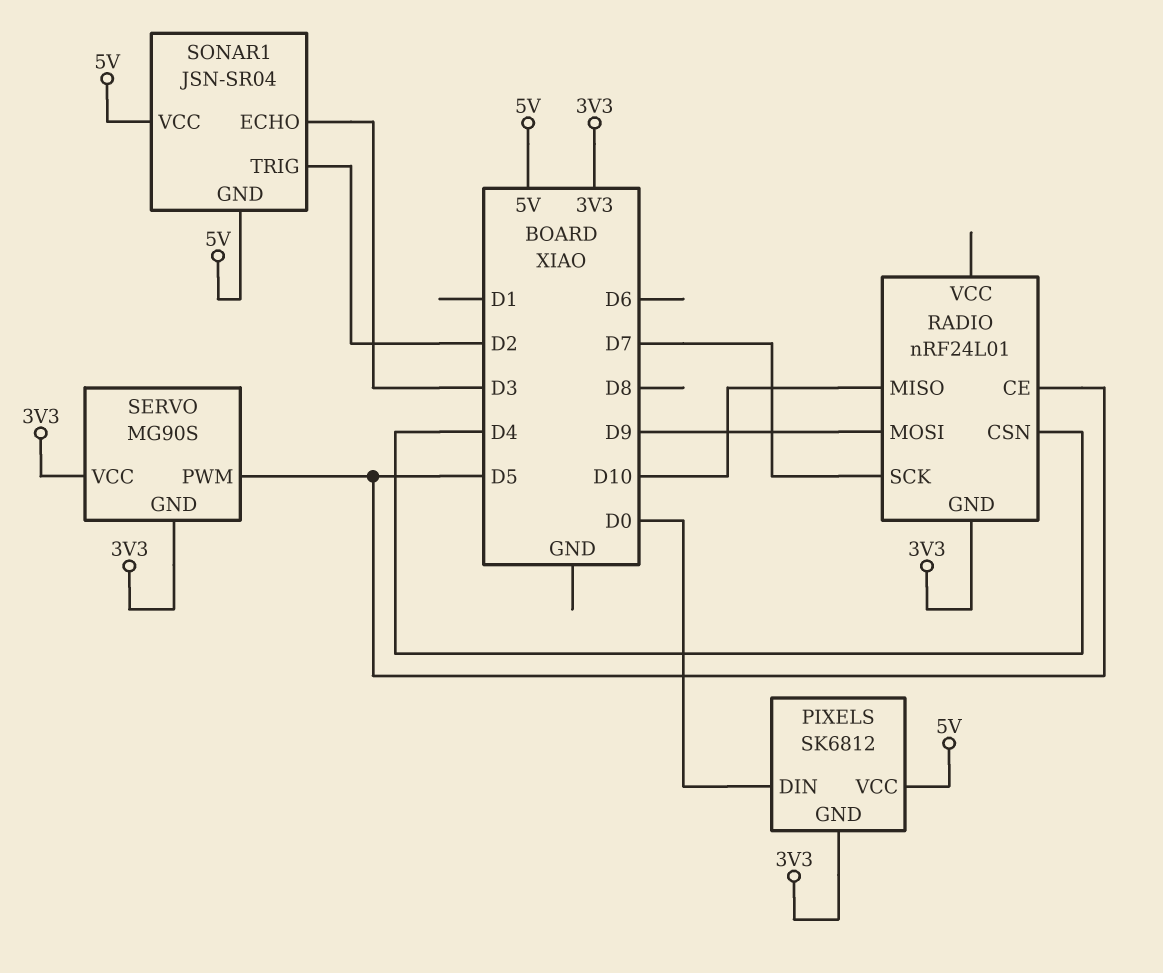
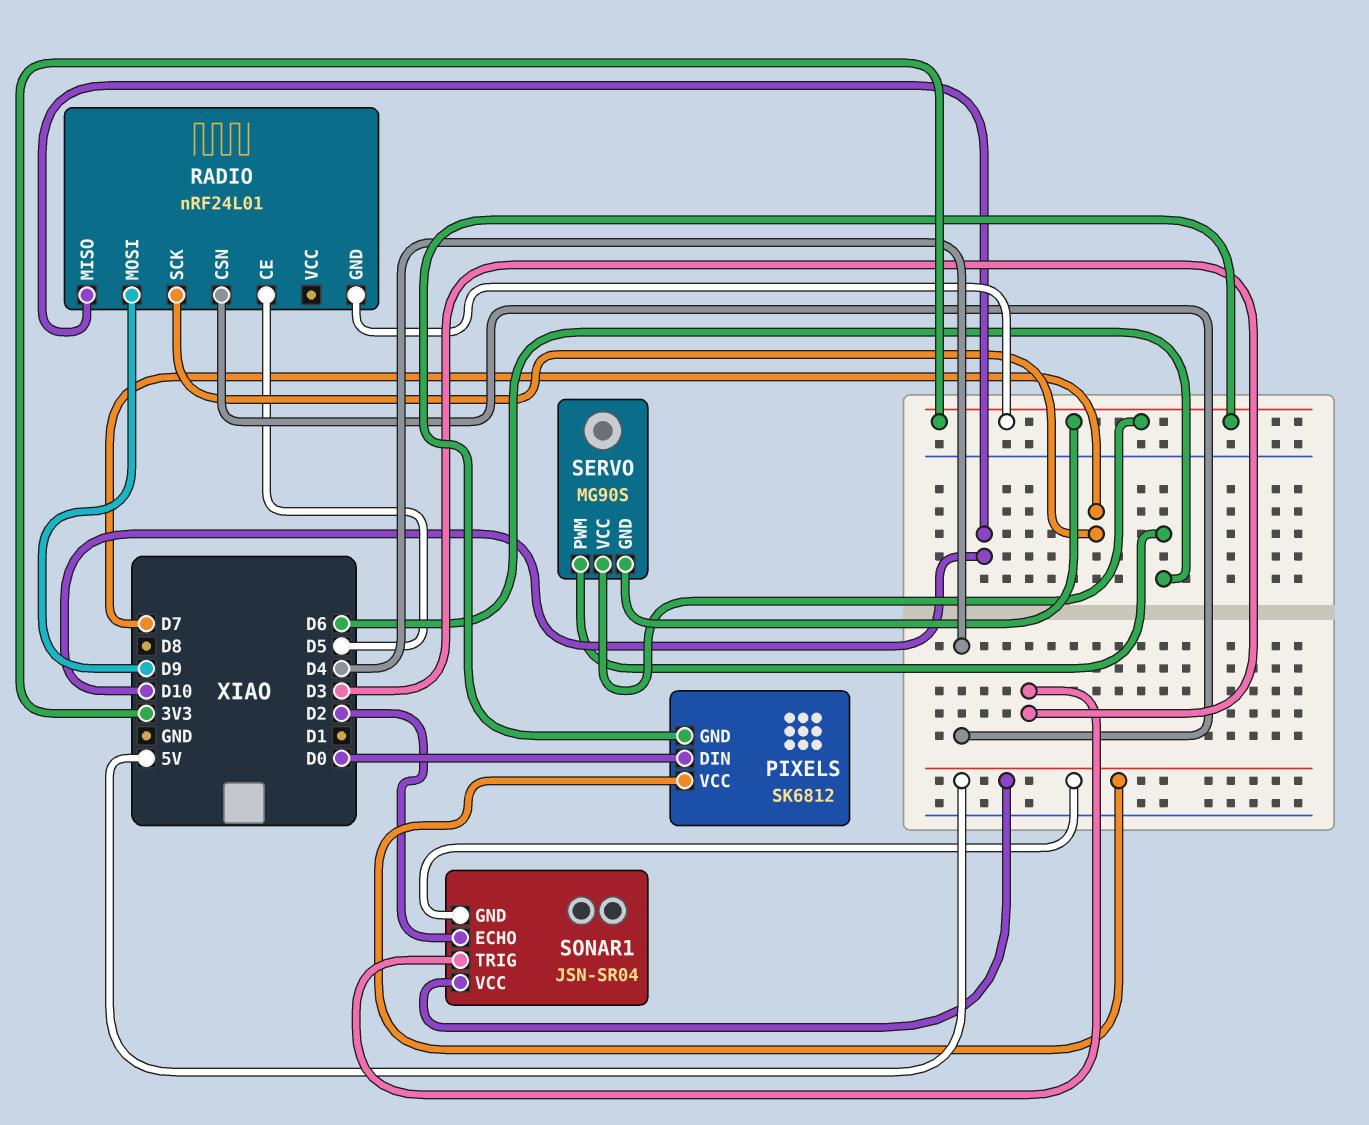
SERVO pin PWM: D5 -> D6
SONAR1 pin ECHO: D3 -> D2
SONAR1 pin TRIG: D2 -> D3

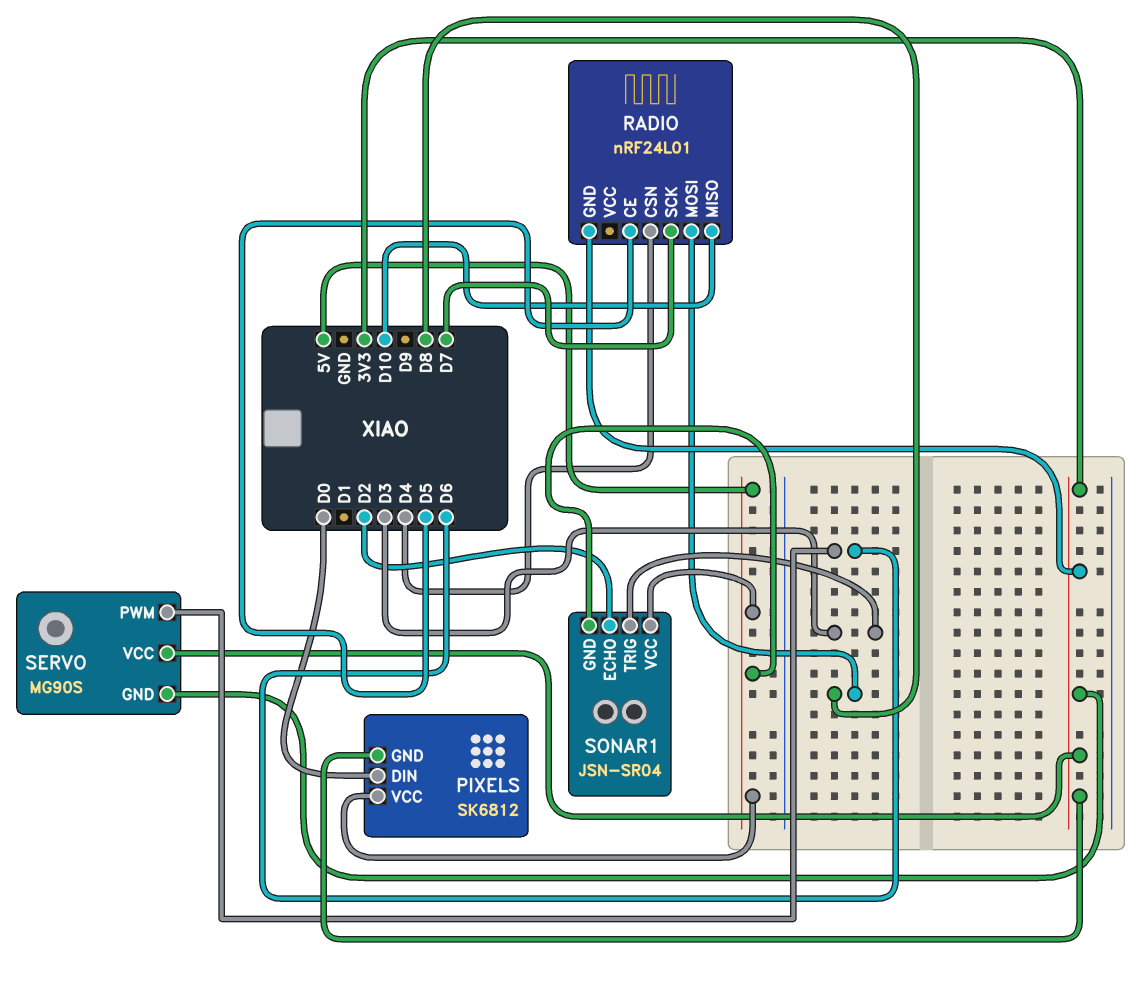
RADIO pin MOSI: D9 -> D8

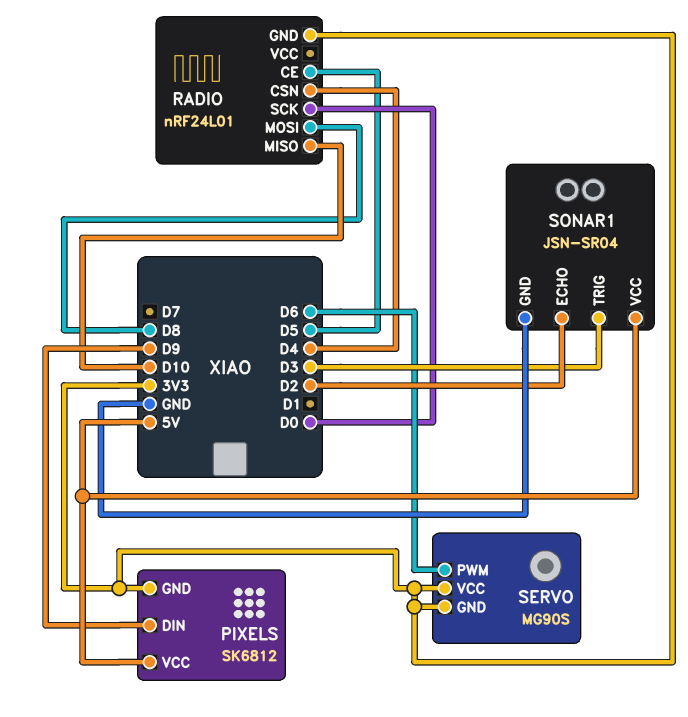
PIXELS pin DIN: D0 -> D9
RADIO pin SCK: D7 -> D0
SONAR1 pin GND: 5V -> GND

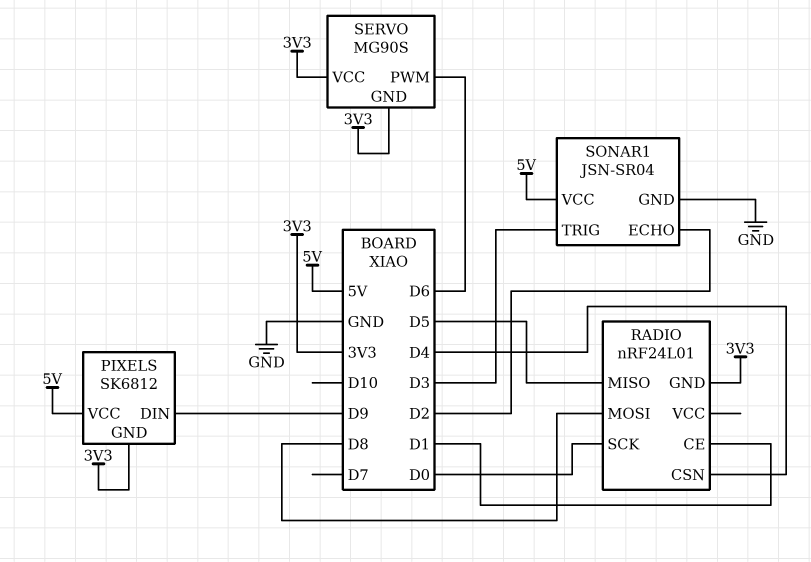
RADIO pin CE: D5 -> D1
RADIO pin MISO: D10 -> D5

